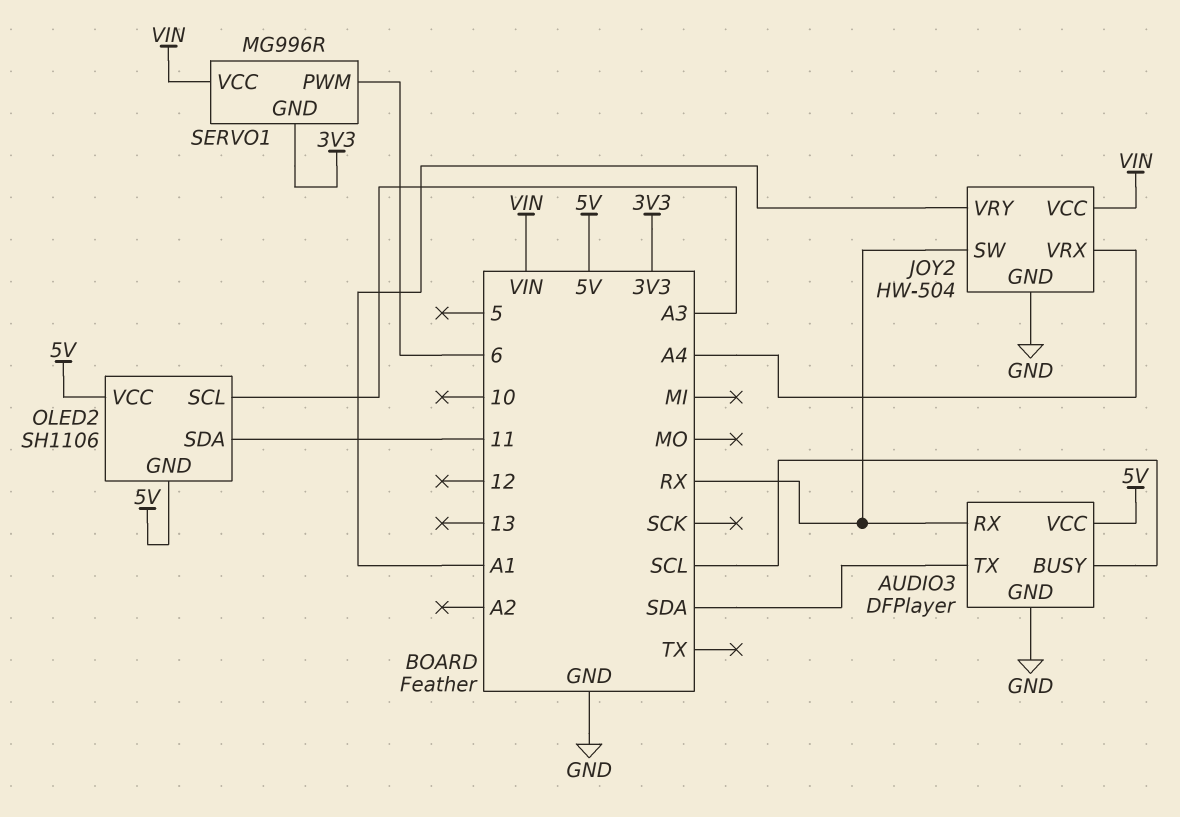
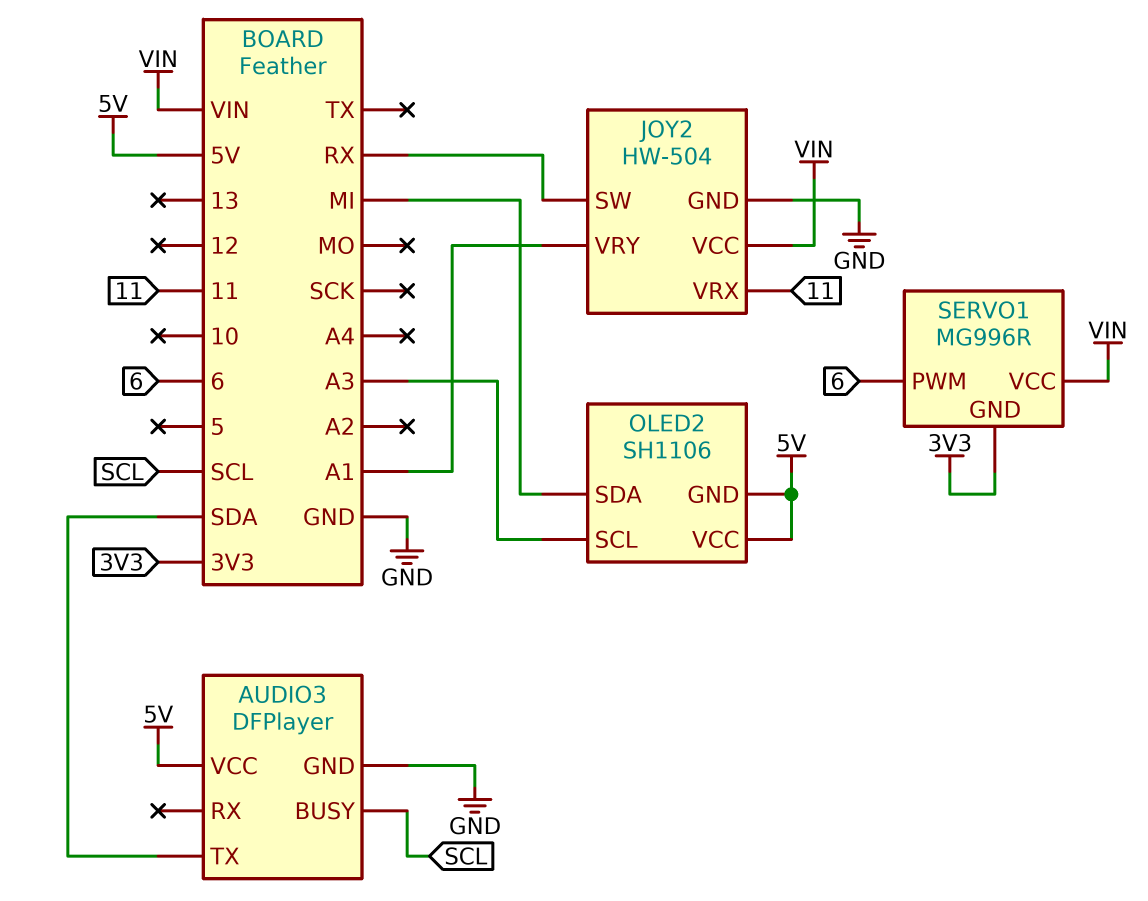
AUDIO3 pin RX: RX -> none
JOY2 pin VRX: A4 -> 11
OLED2 pin SDA: 11 -> MI

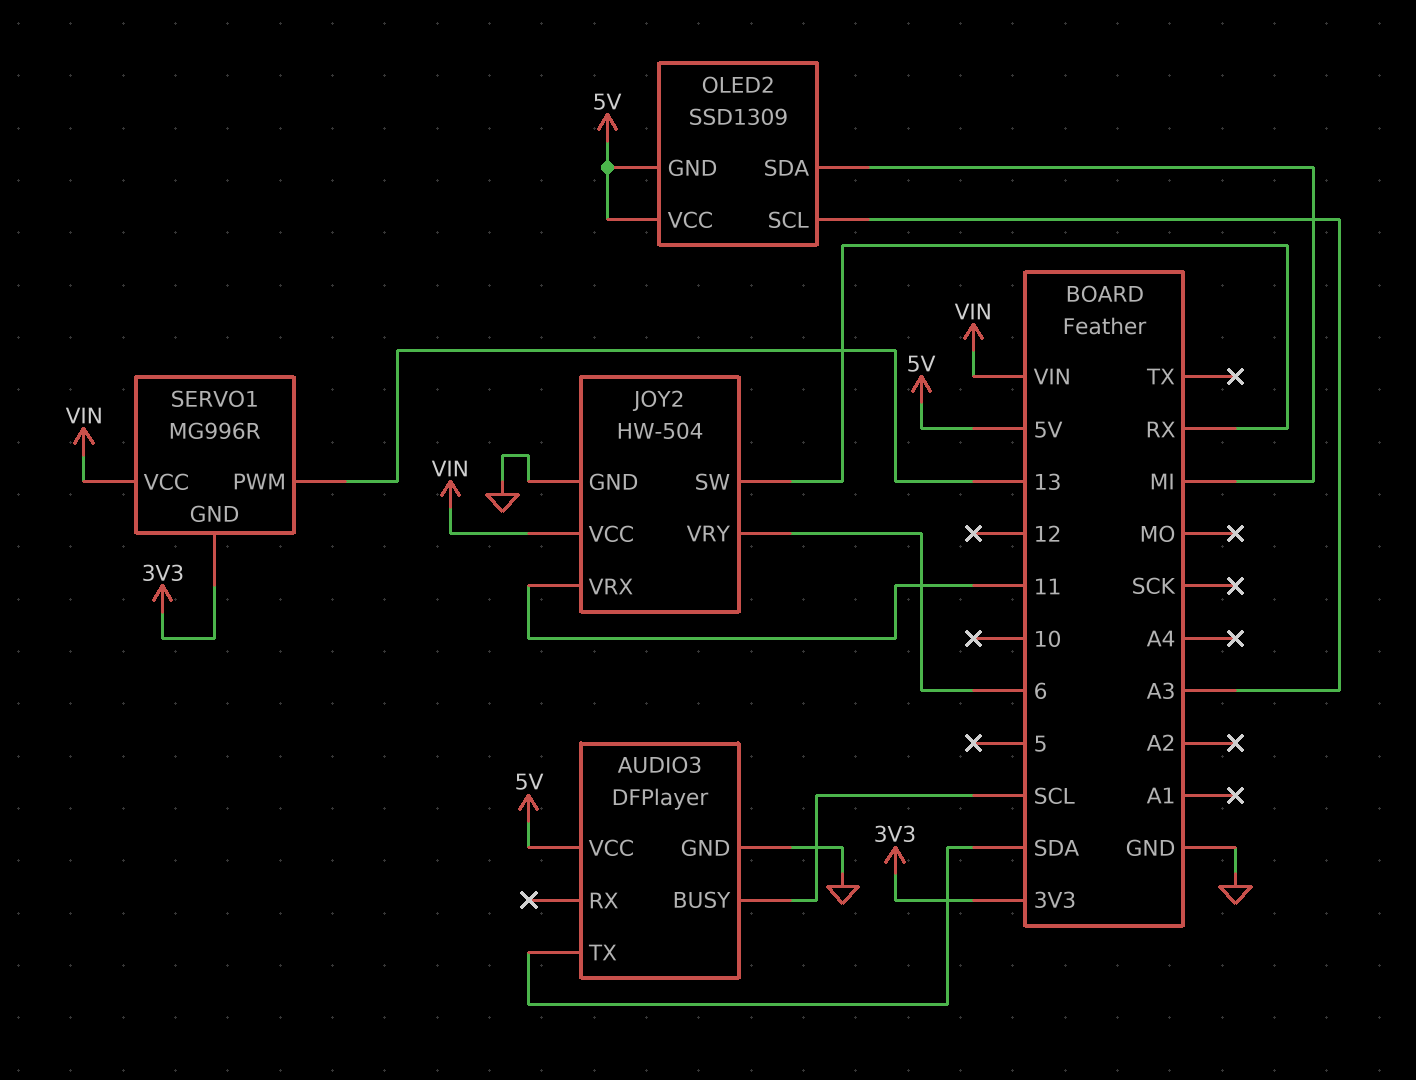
JOY2 pin VRY: A1 -> 6
OLED2: SH1106 -> SSD1309
SERVO1 pin PWM: 6 -> 13

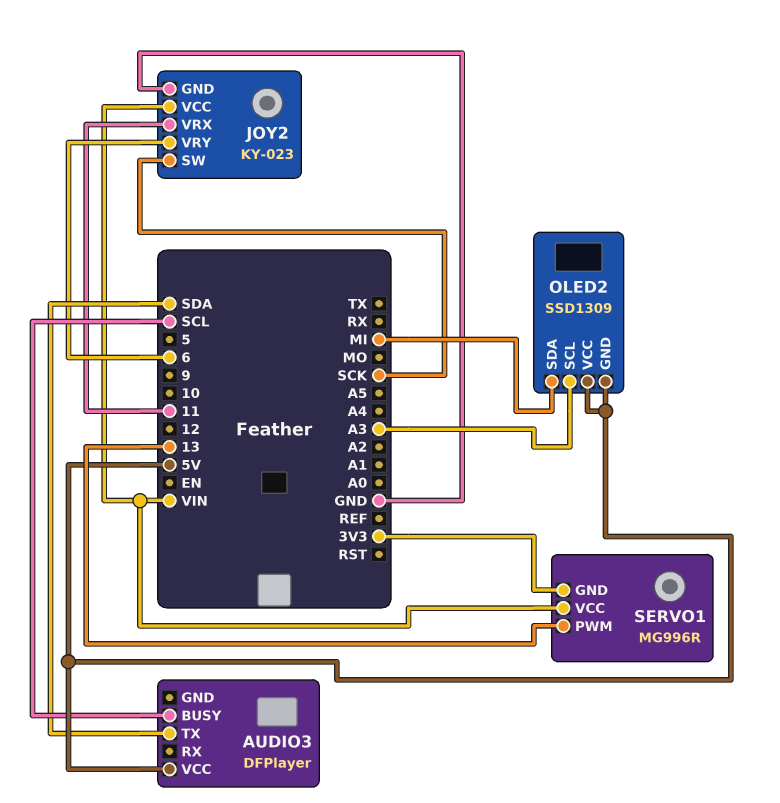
AUDIO3 pin GND: GND -> none
JOY2: HW-504 -> KY-023
JOY2 pin SW: RX -> SCK

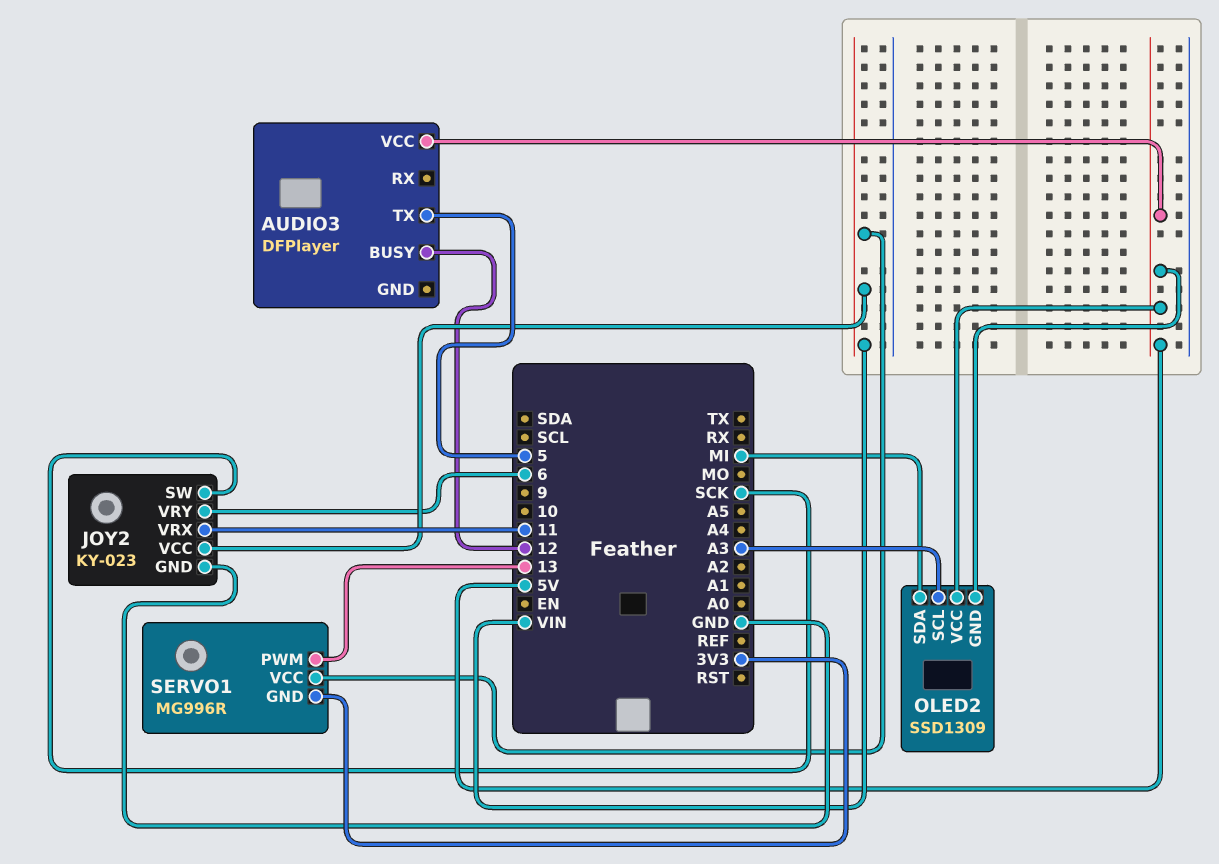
AUDIO3 pin BUSY: SCL -> 12
AUDIO3 pin TX: SDA -> 5

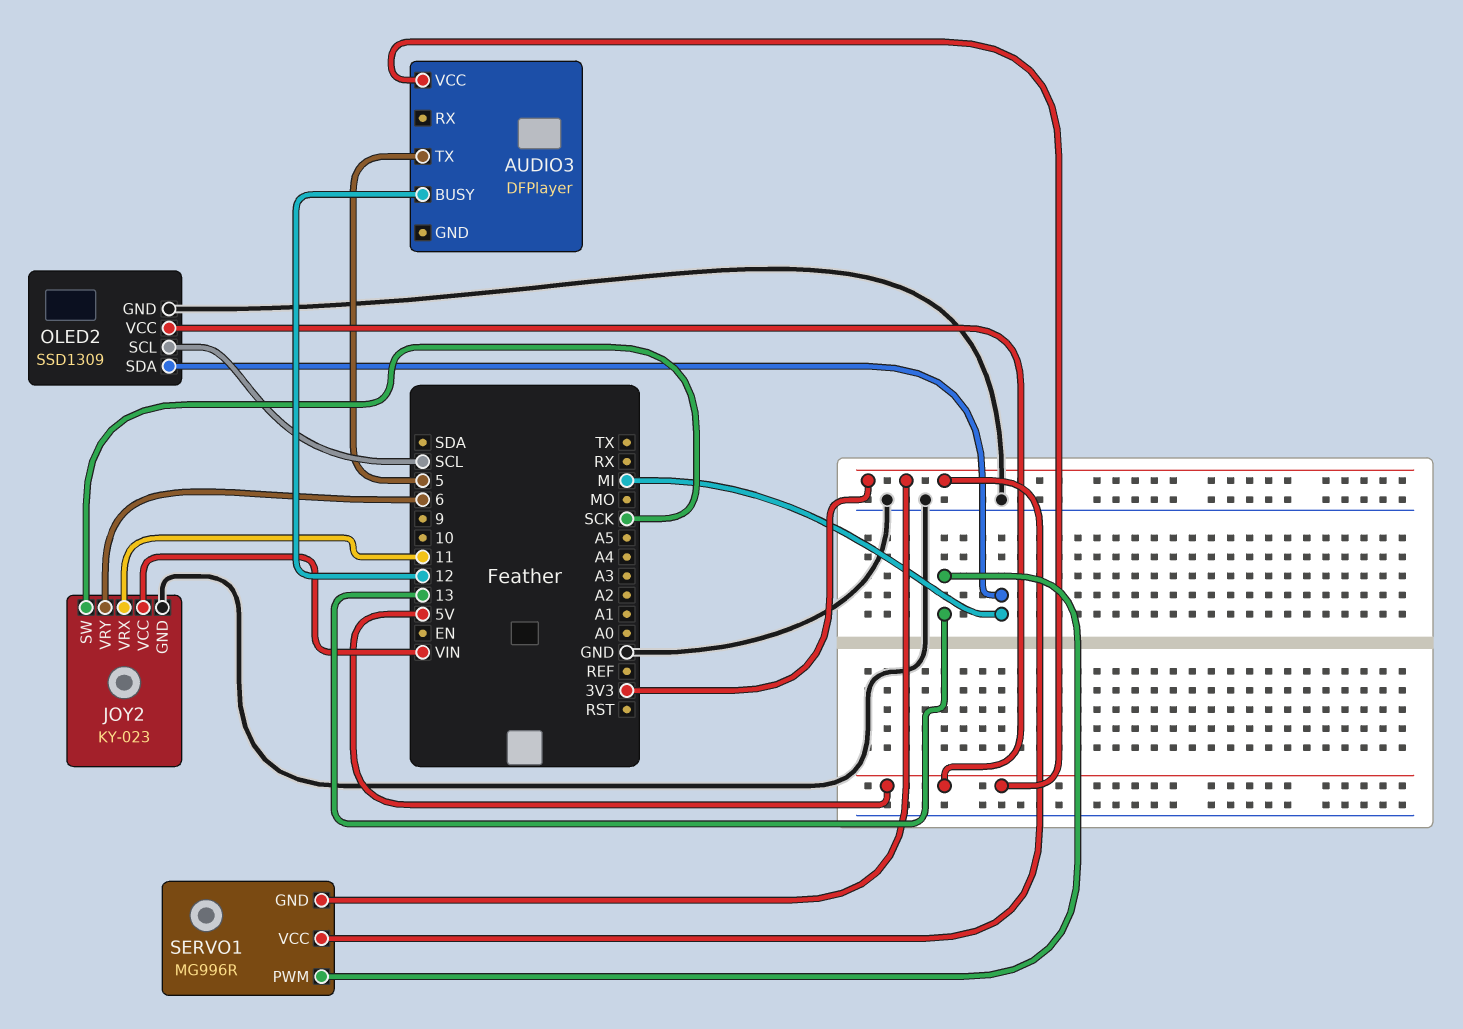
OLED2 pin GND: 5V -> GND
OLED2 pin SCL: A3 -> SCL
SERVO1 pin VCC: VIN -> 3V3

